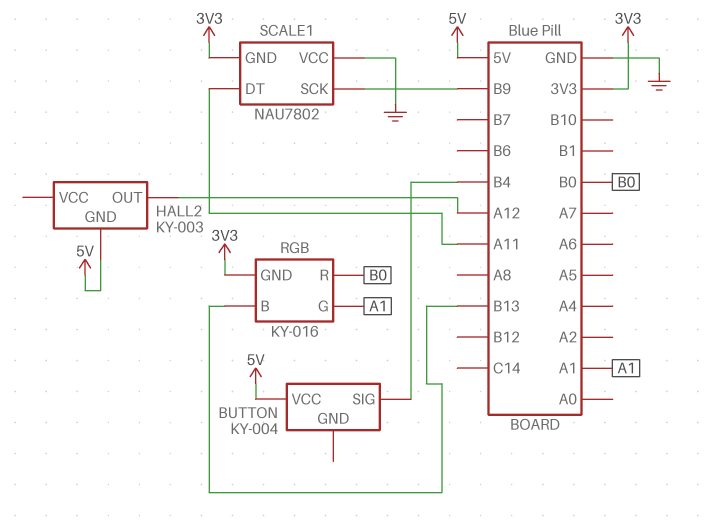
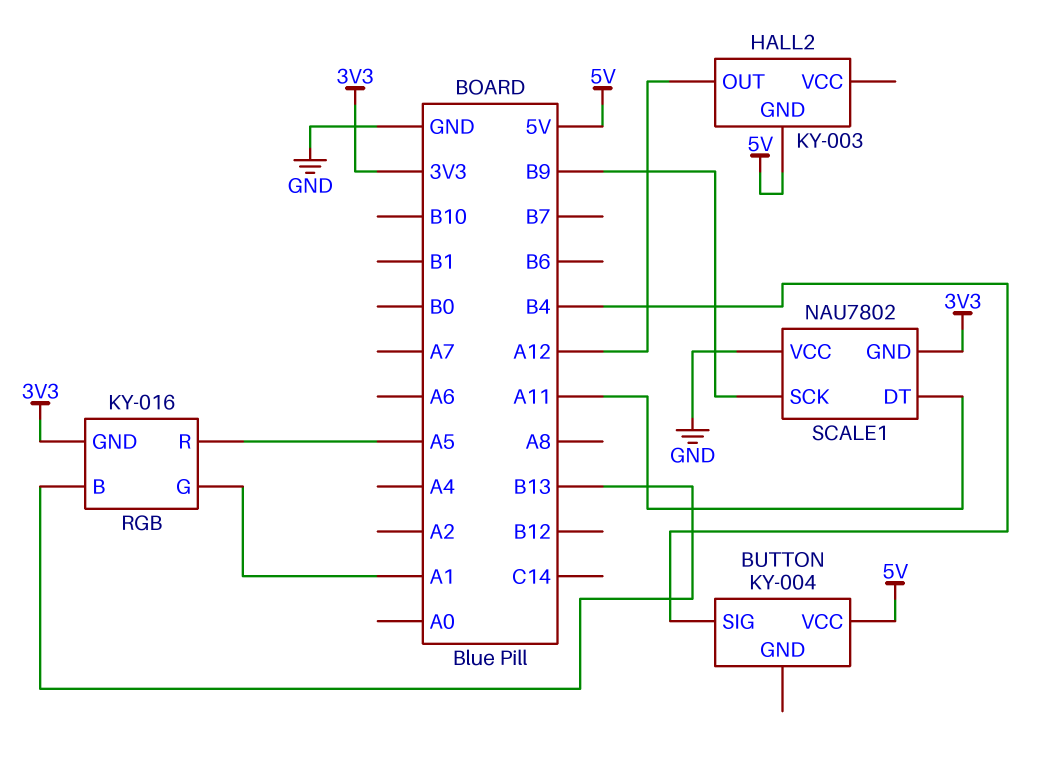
RGB pin R: B0 -> A5

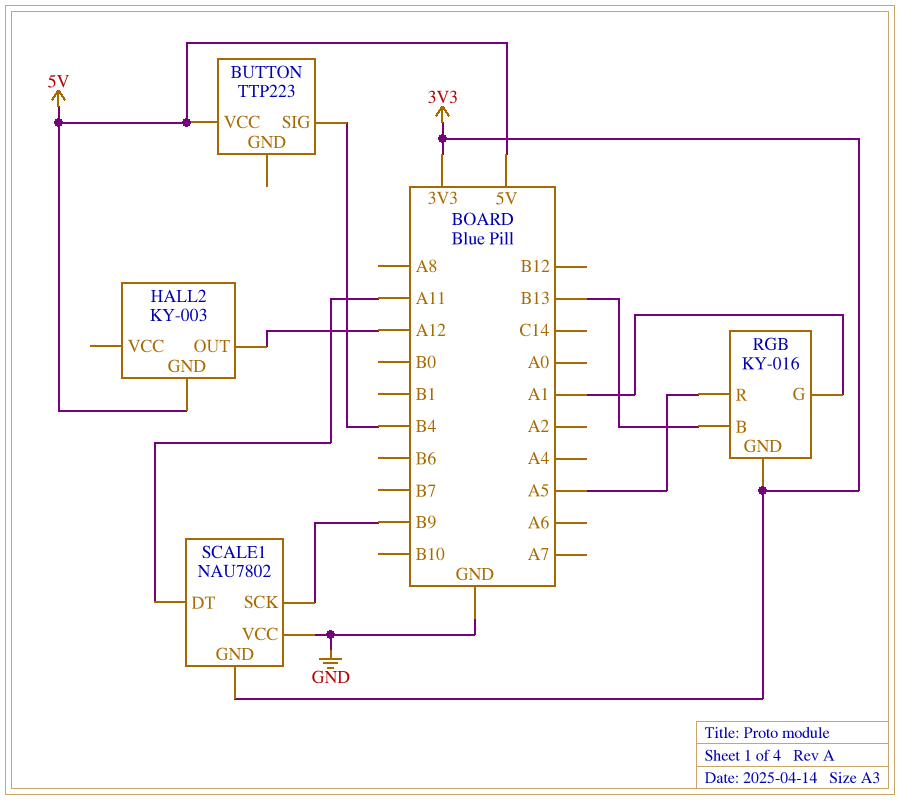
BUTTON: KY-004 -> TTP223

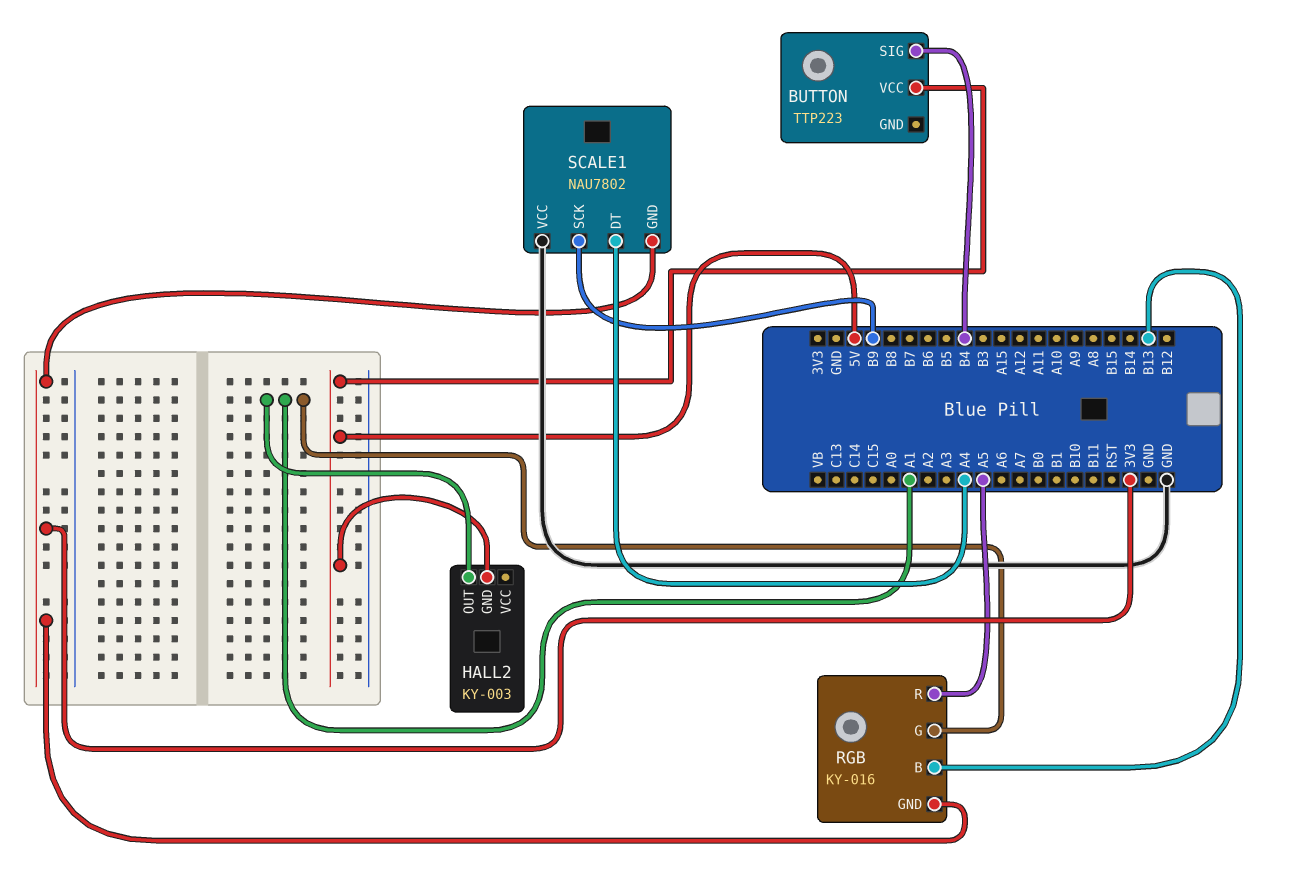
HALL2 pin OUT: A12 -> A1
SCALE1 pin DT: A11 -> A4

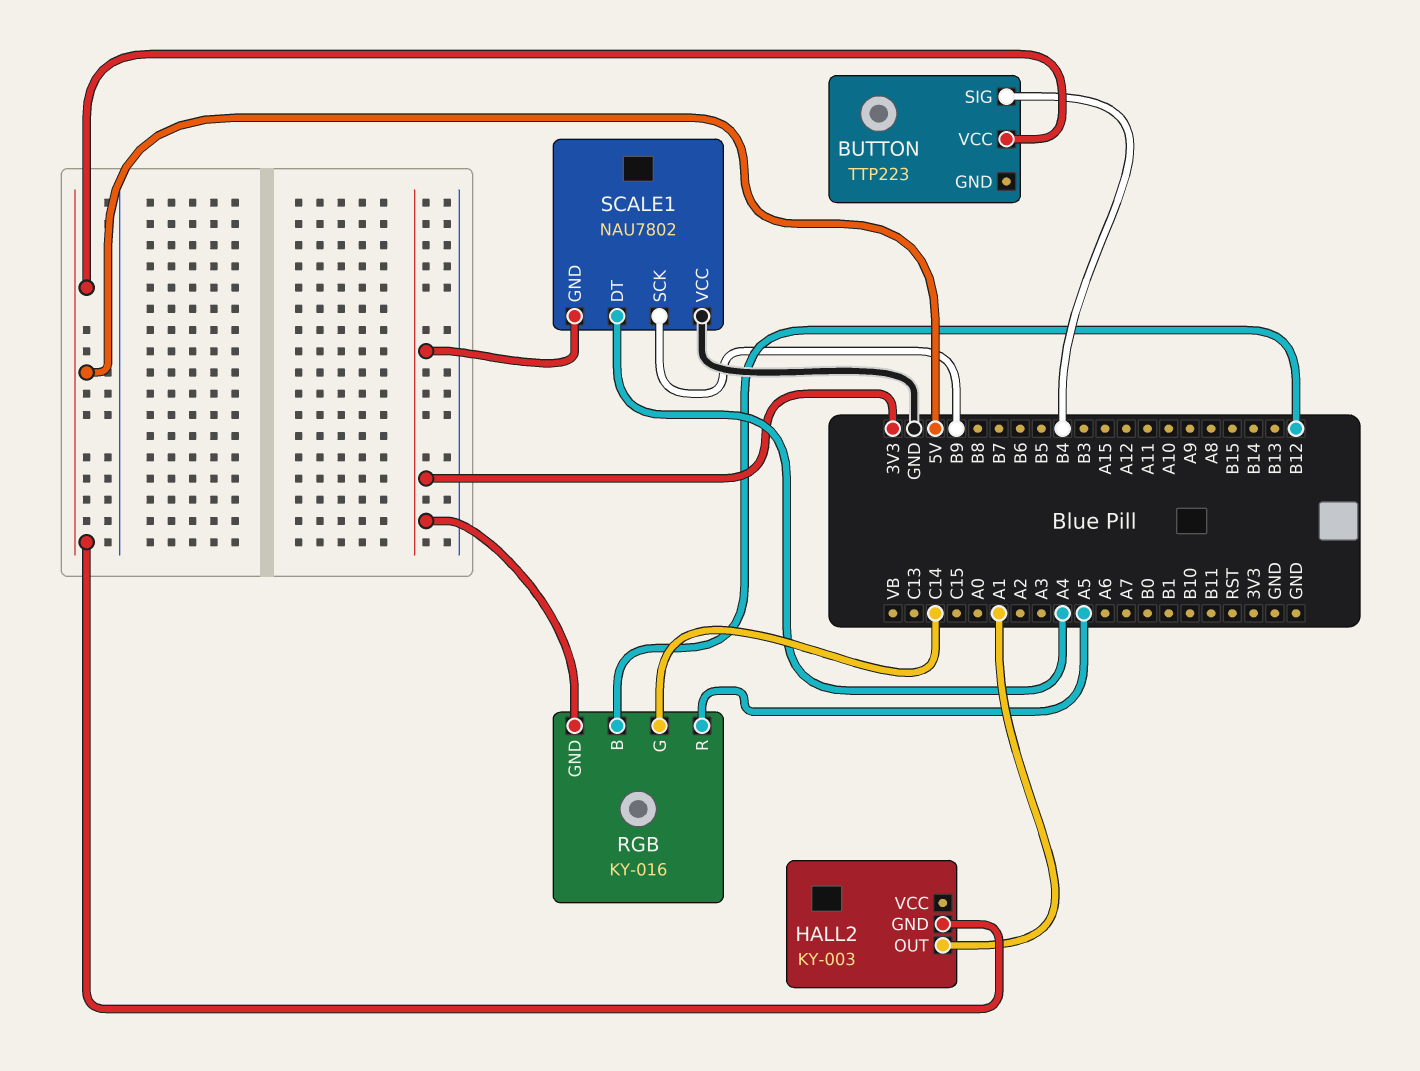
RGB pin B: B13 -> B12
RGB pin G: A1 -> C14

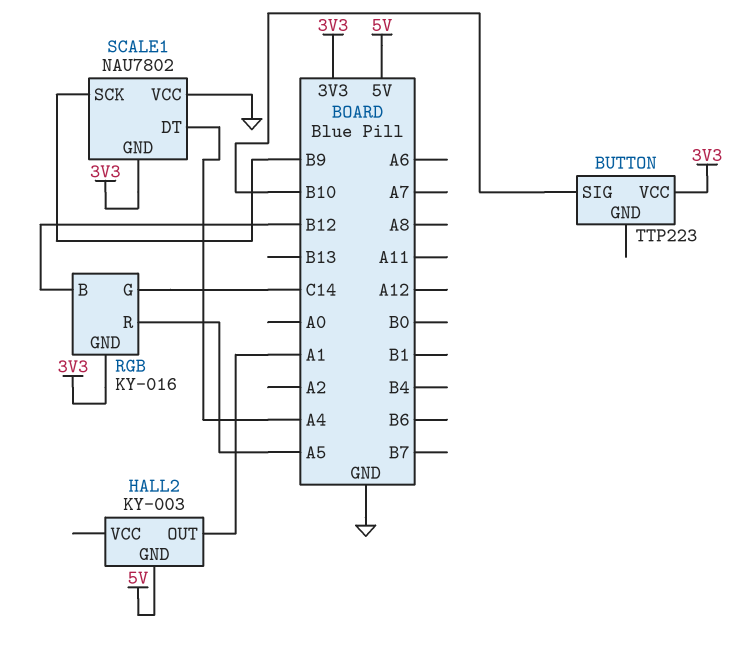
BUTTON pin SIG: B4 -> B10
BUTTON pin VCC: 5V -> 3V3

